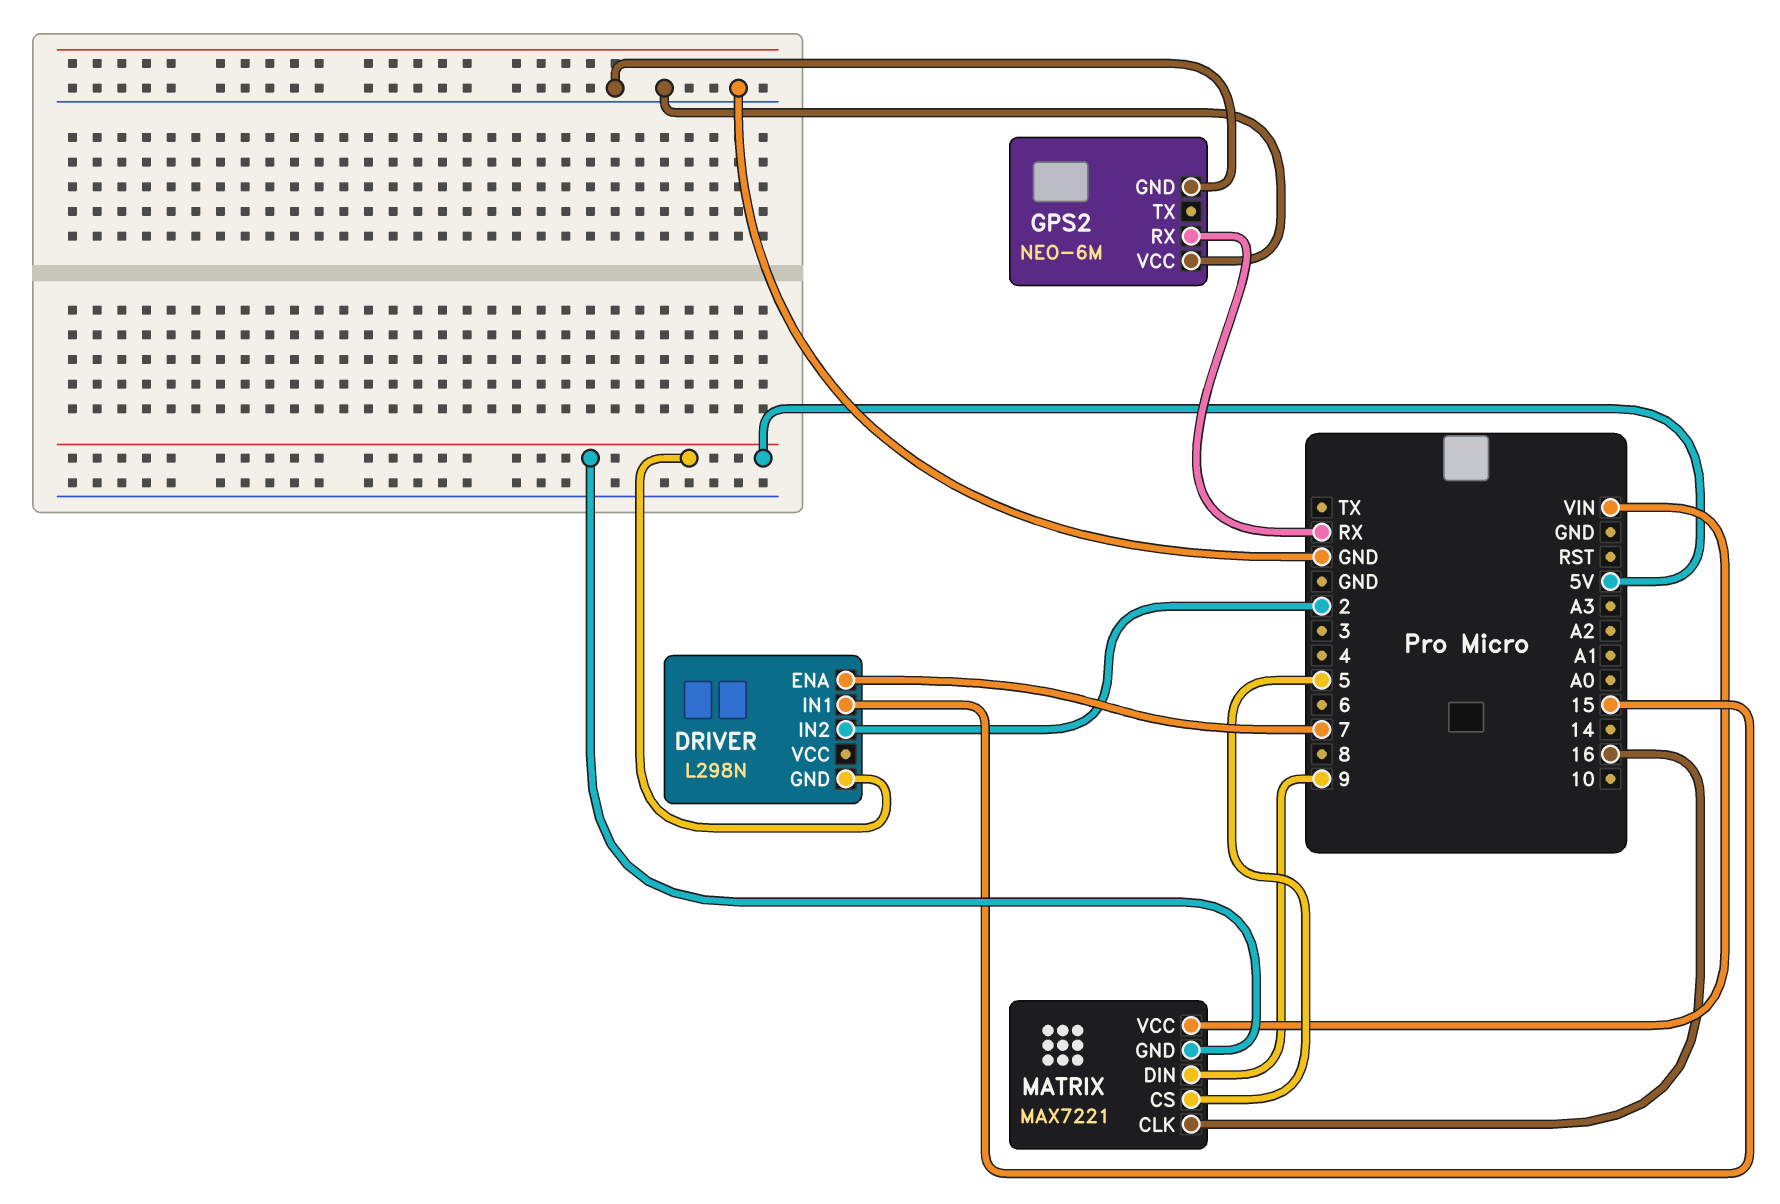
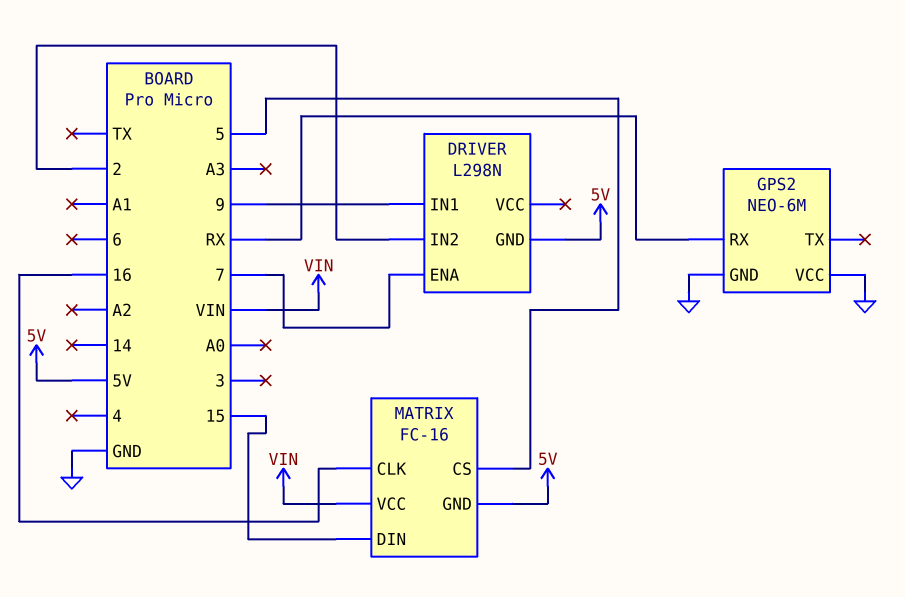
DRIVER pin IN1: 15 -> 9
MATRIX: MAX7221 -> FC-16
MATRIX pin DIN: 9 -> 15

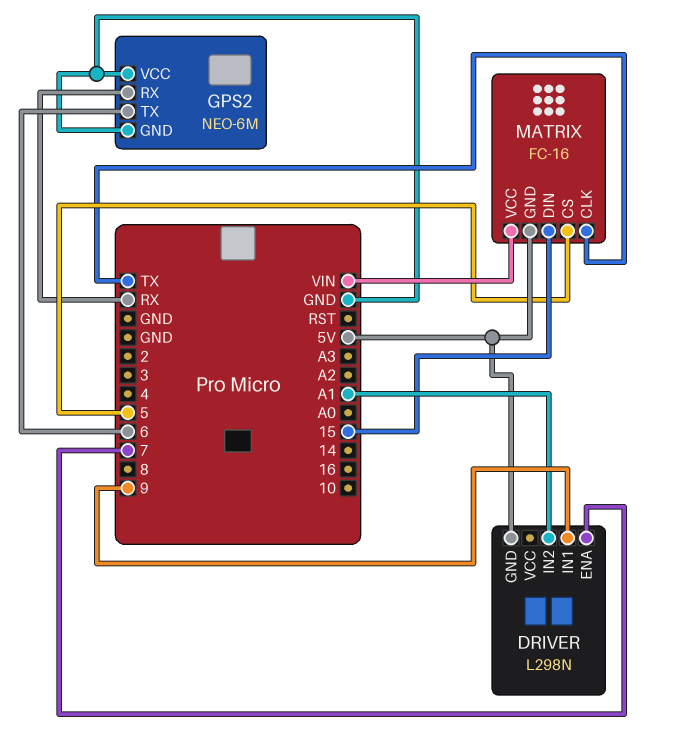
DRIVER pin IN2: 2 -> A1
GPS2 pin TX: none -> 6
MATRIX pin CLK: 16 -> TX

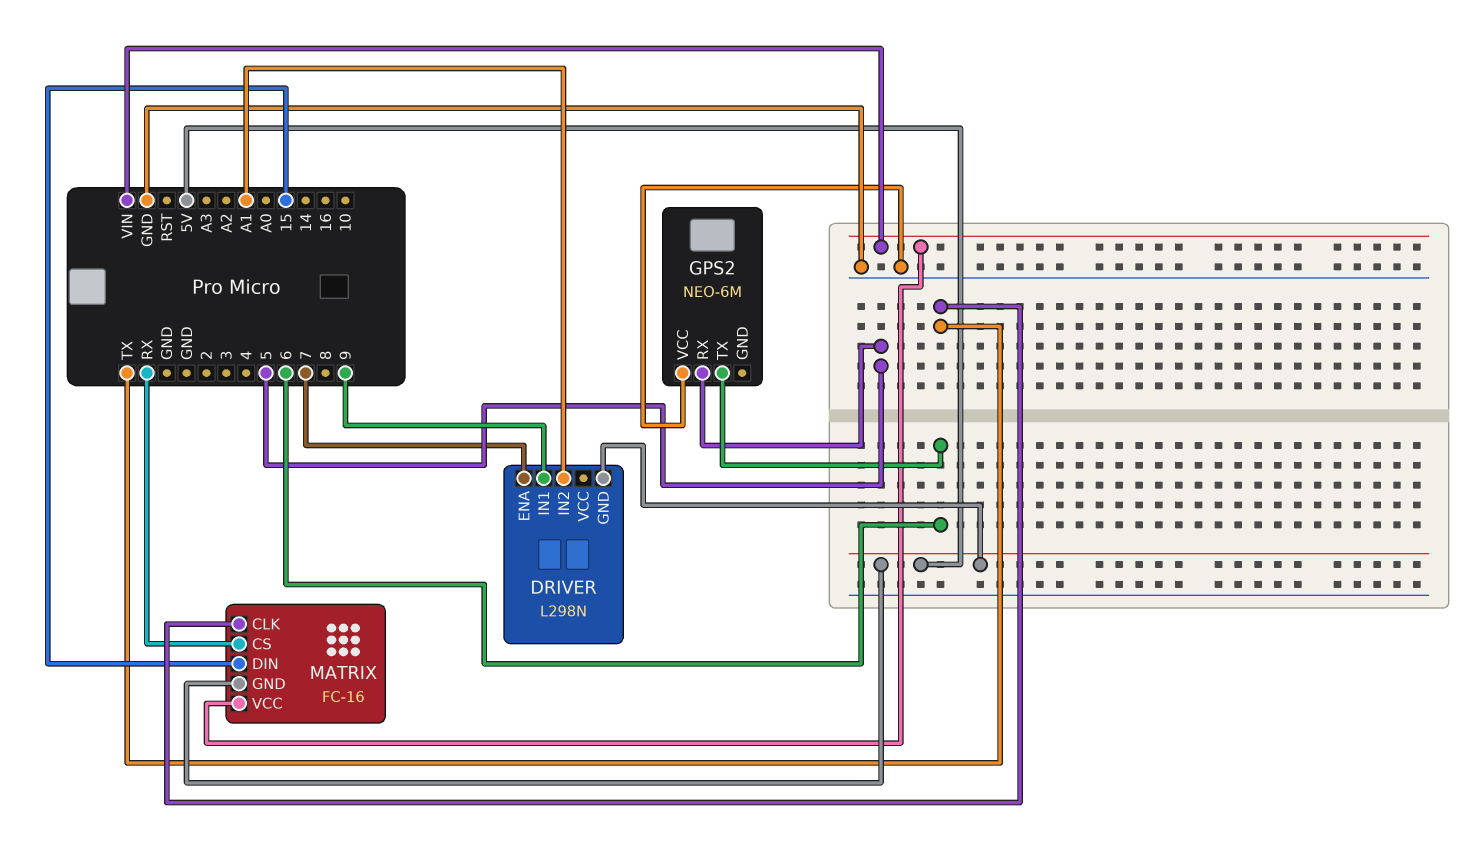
GPS2 pin GND: GND -> none
GPS2 pin RX: RX -> 5
MATRIX pin CS: 5 -> RX

